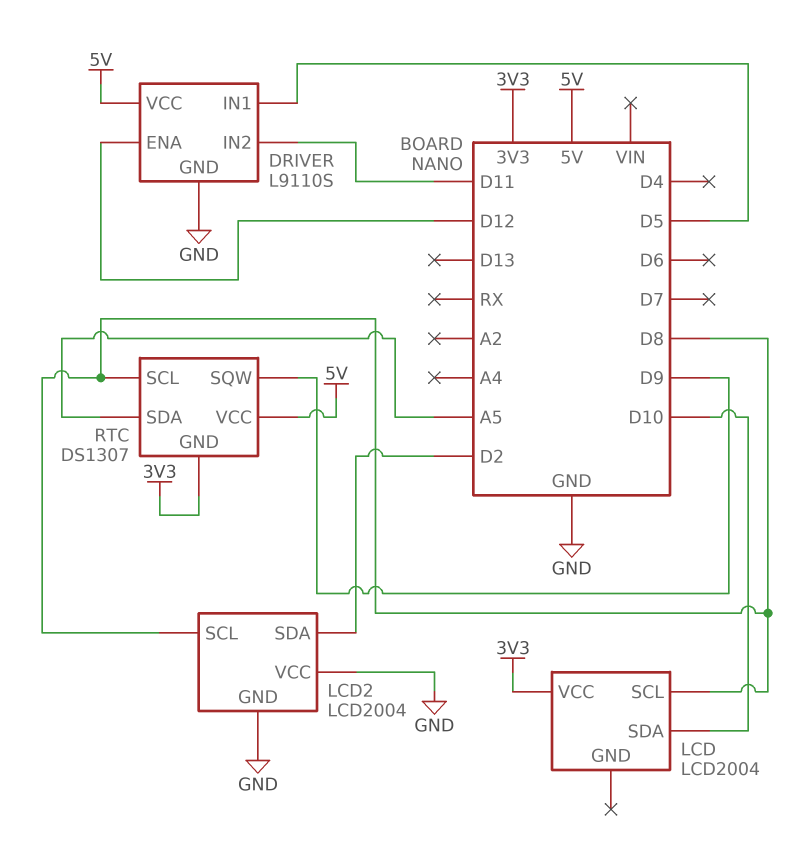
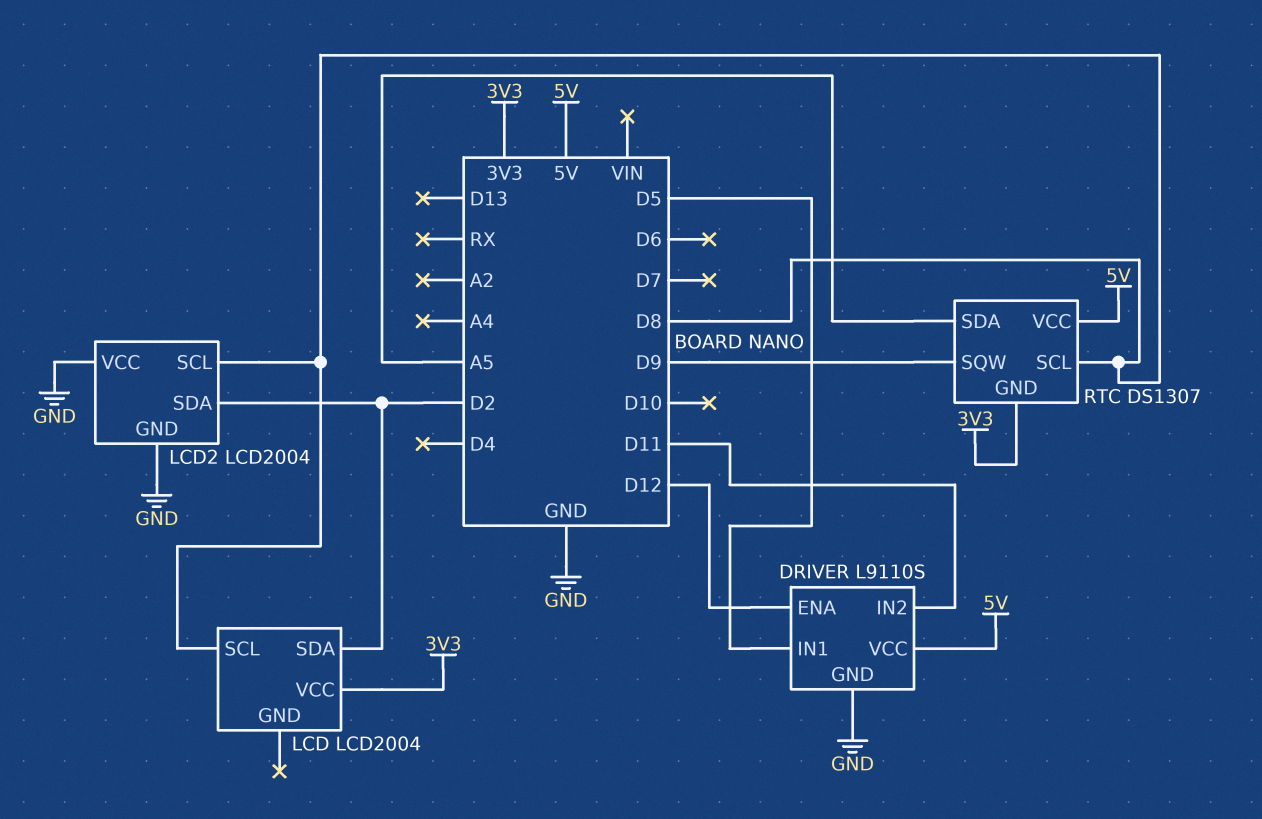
LCD pin SDA: D10 -> D2

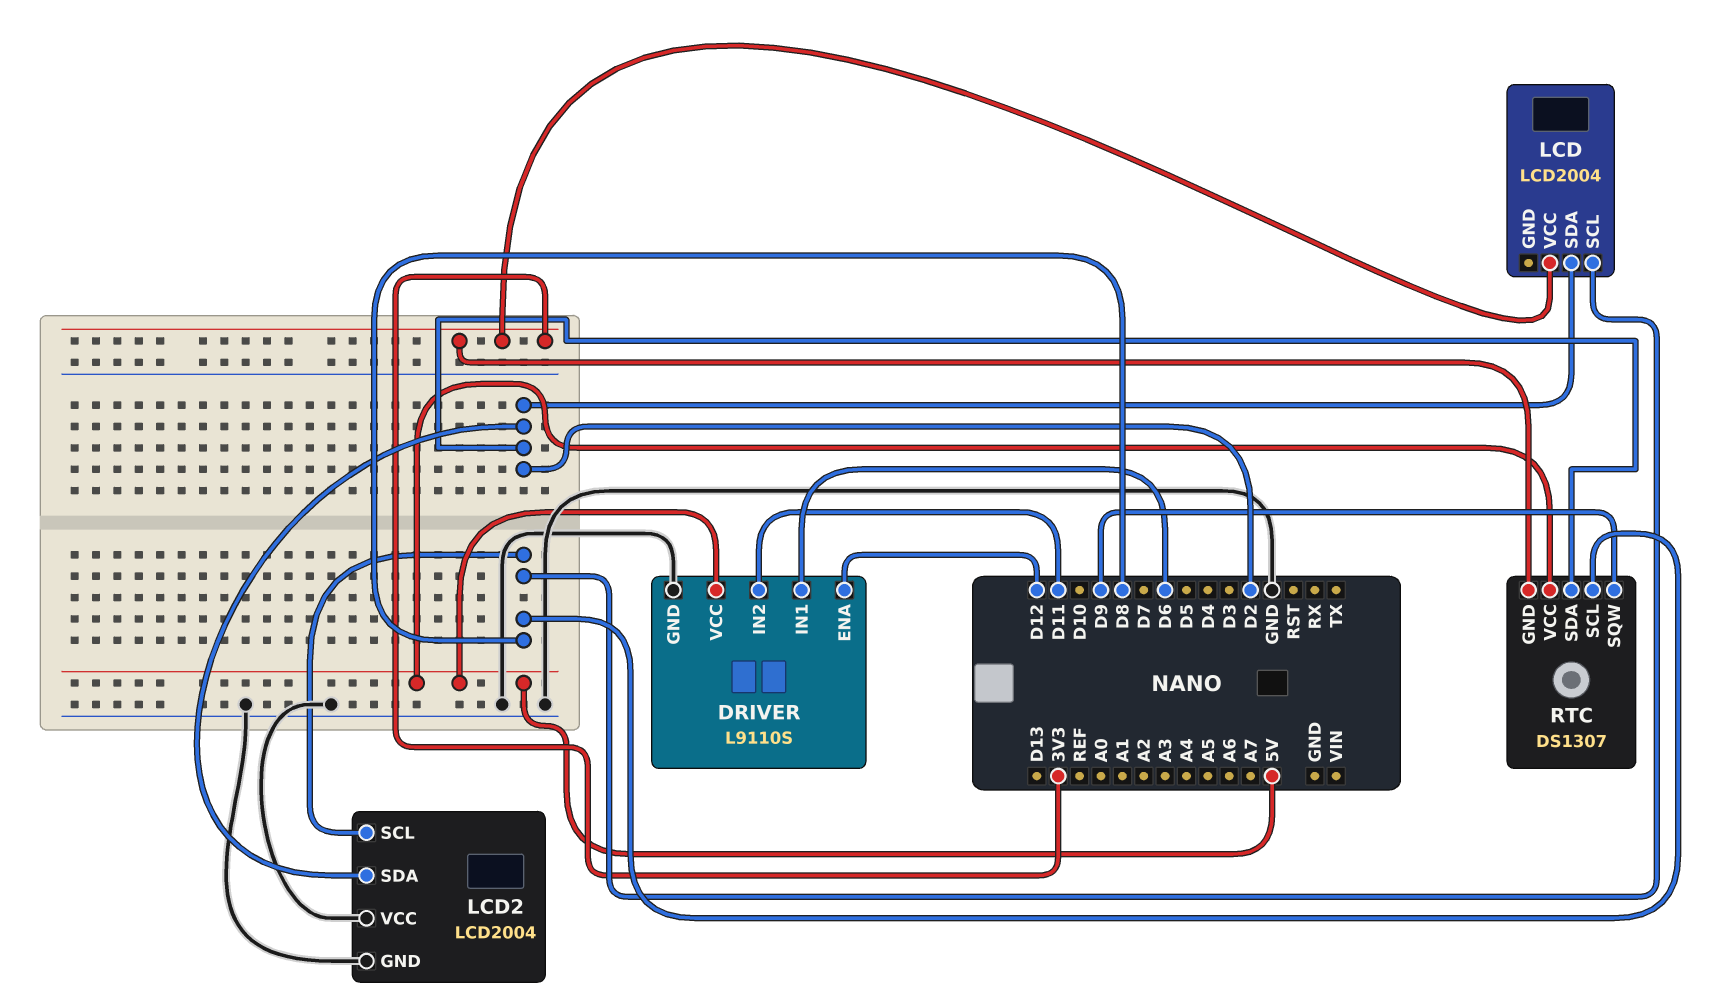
DRIVER pin IN1: D5 -> D6
RTC pin SDA: A5 -> D2

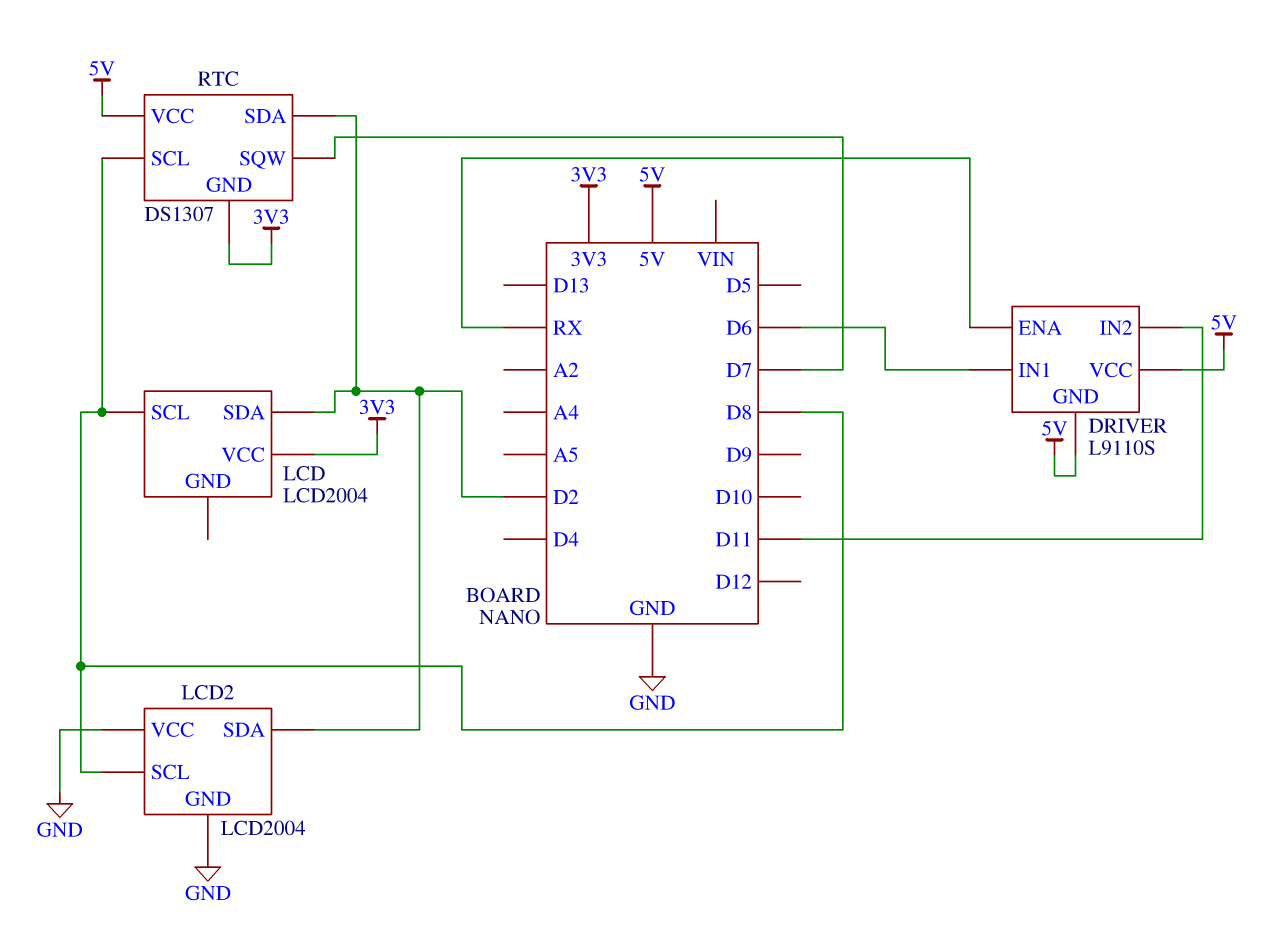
DRIVER pin ENA: D12 -> RX
DRIVER pin GND: GND -> 5V
RTC pin SQW: D9 -> D7

